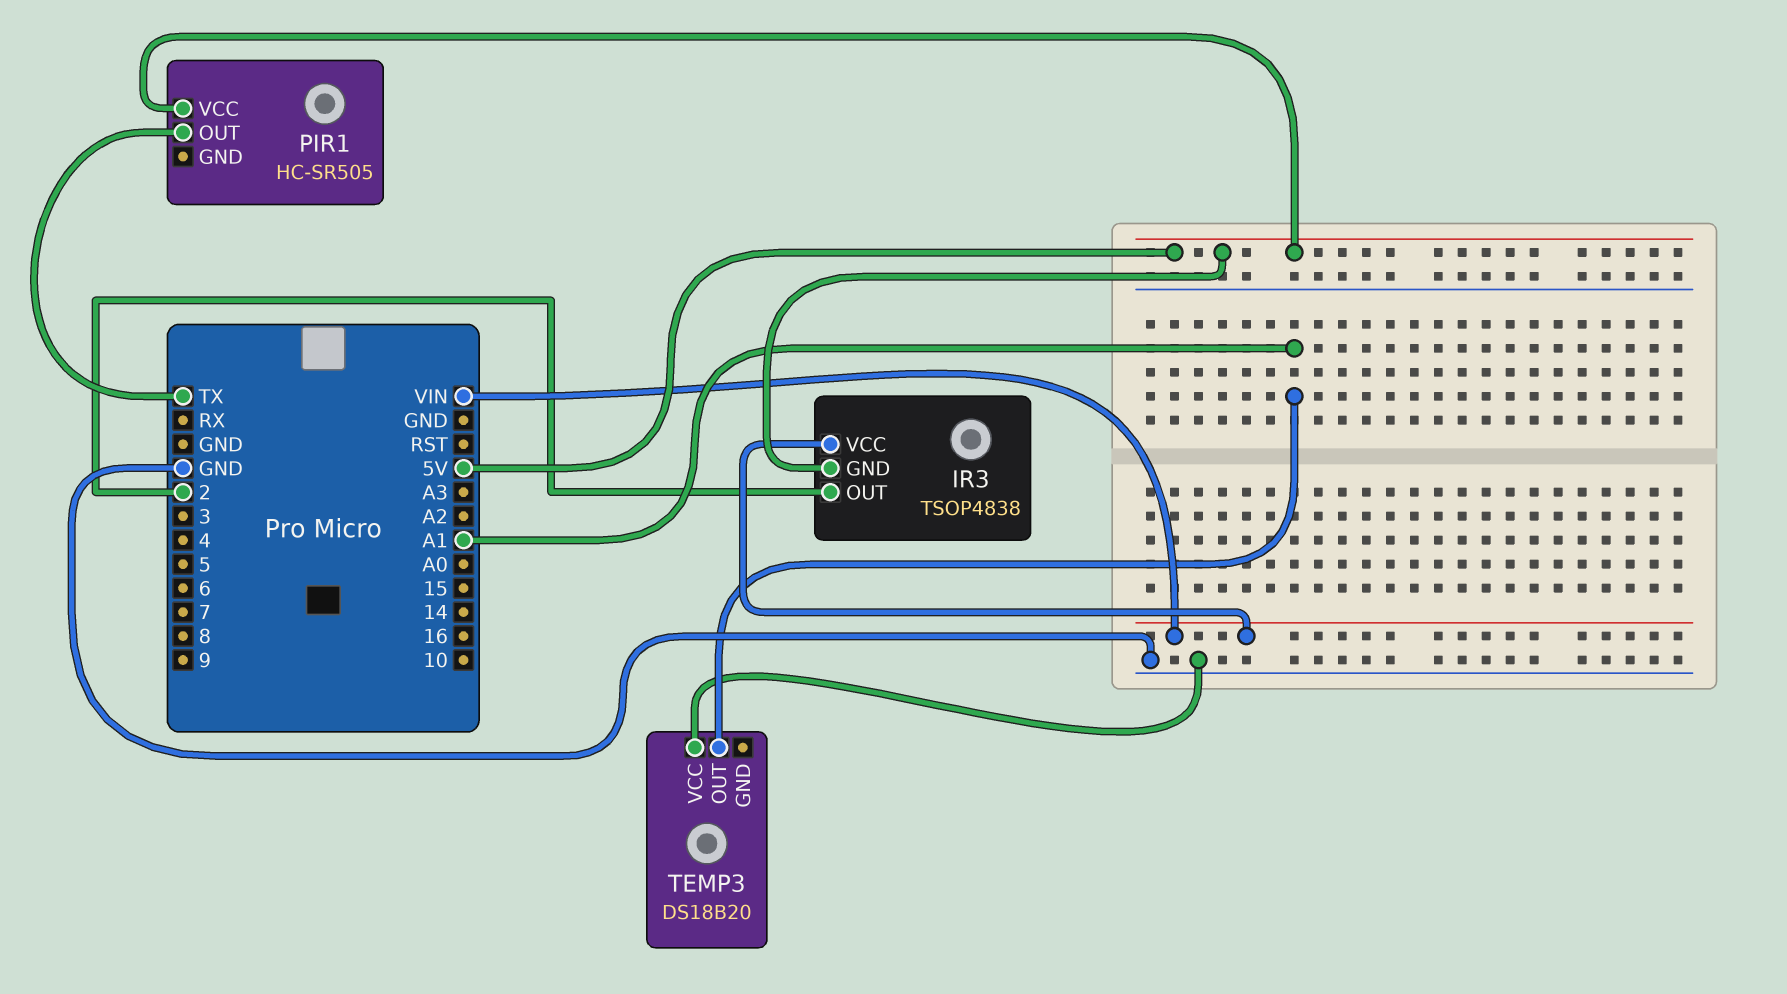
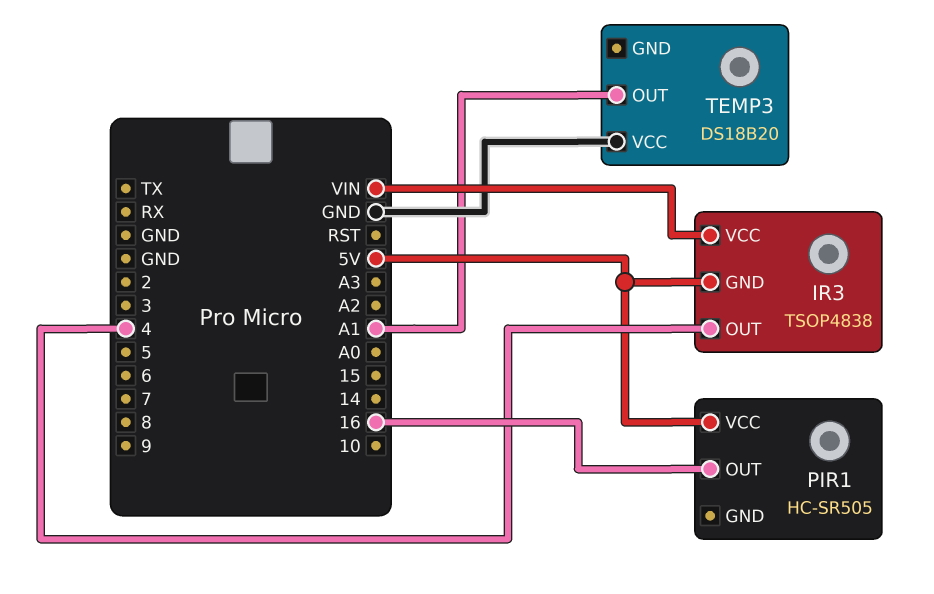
IR3 pin OUT: 2 -> 4
PIR1 pin OUT: TX -> 16

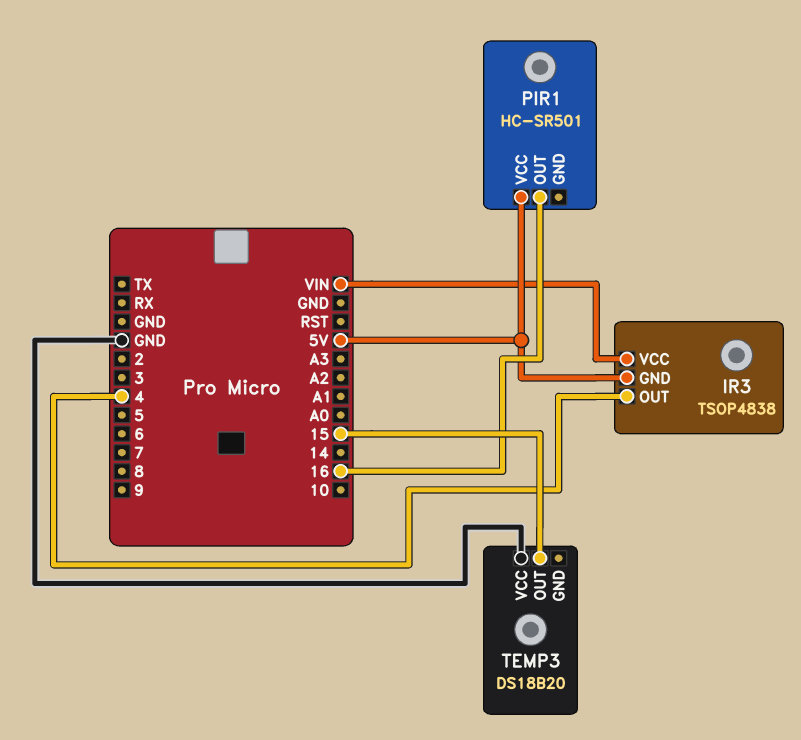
PIR1: HC-SR505 -> HC-SR501
TEMP3 pin OUT: A1 -> 15

